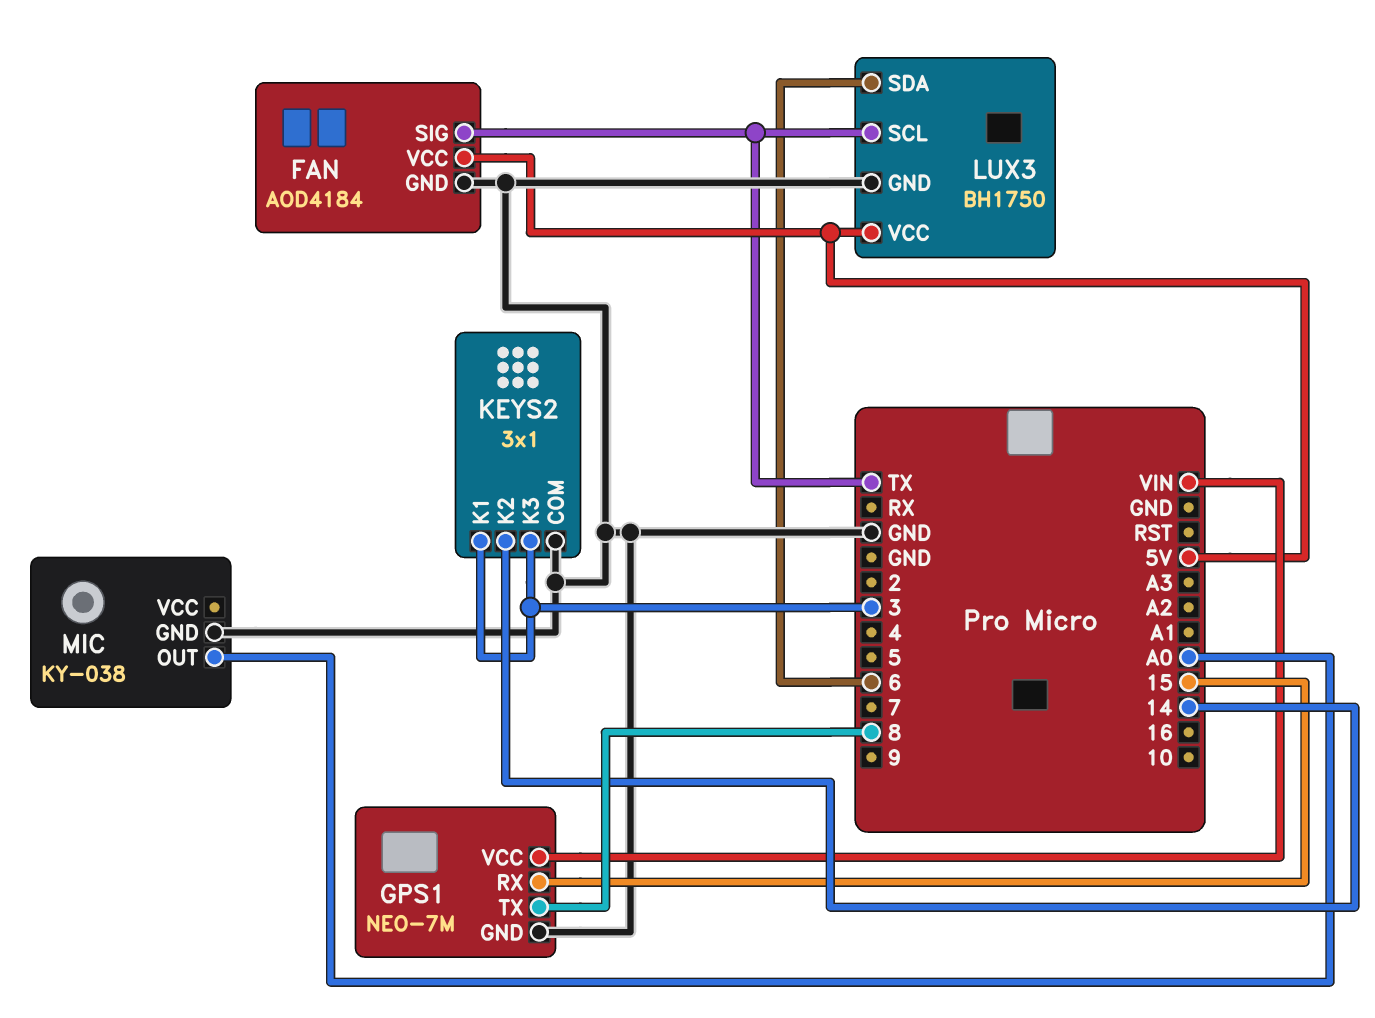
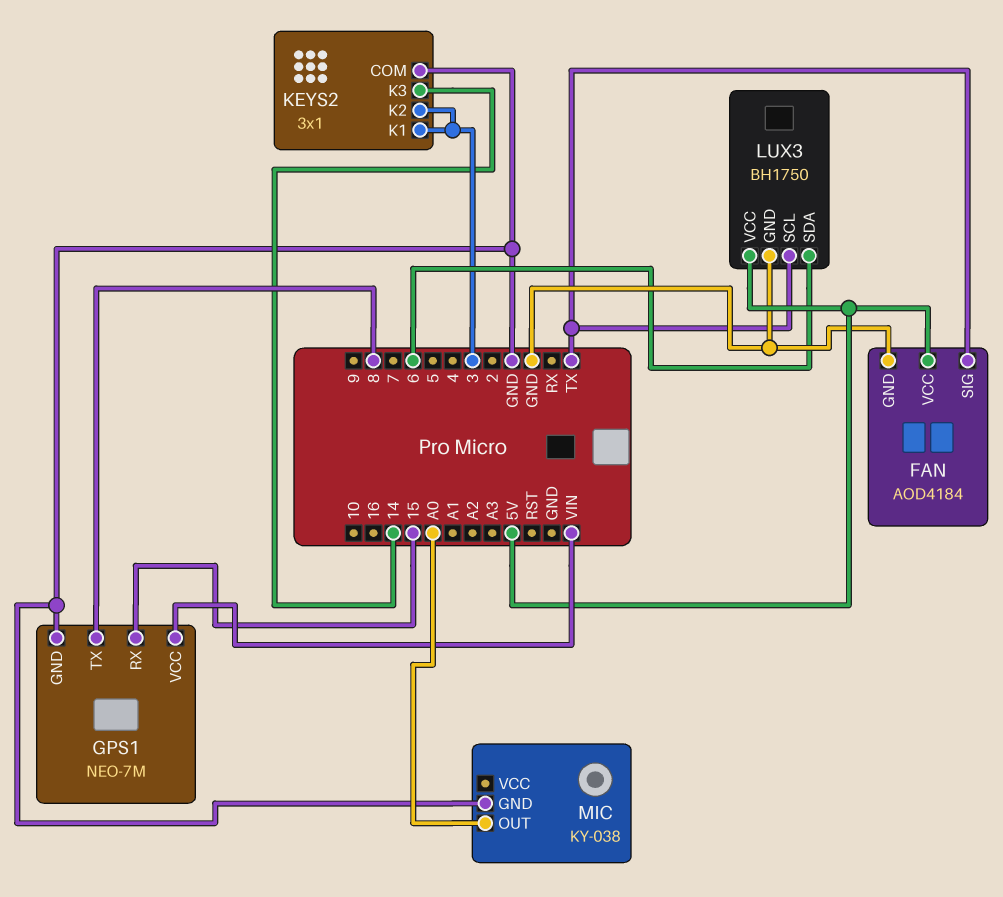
KEYS2 pin K2: 14 -> 3
KEYS2 pin K3: 3 -> 14

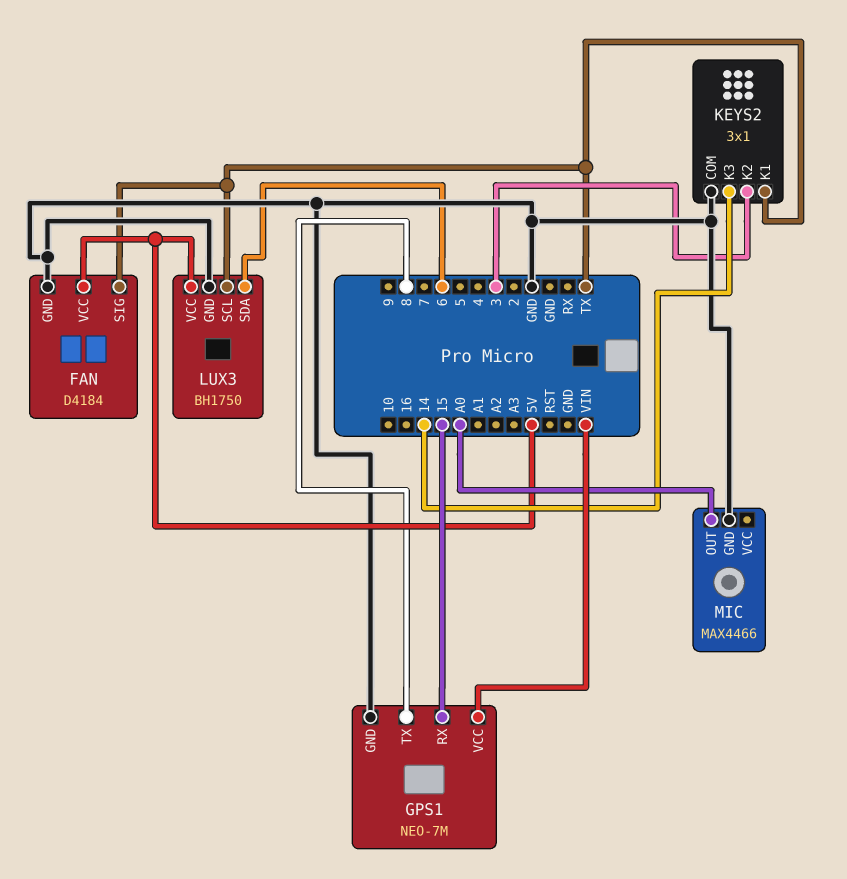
FAN: AOD4184 -> D4184
KEYS2 pin K1: 3 -> TX
MIC: KY-038 -> MAX4466

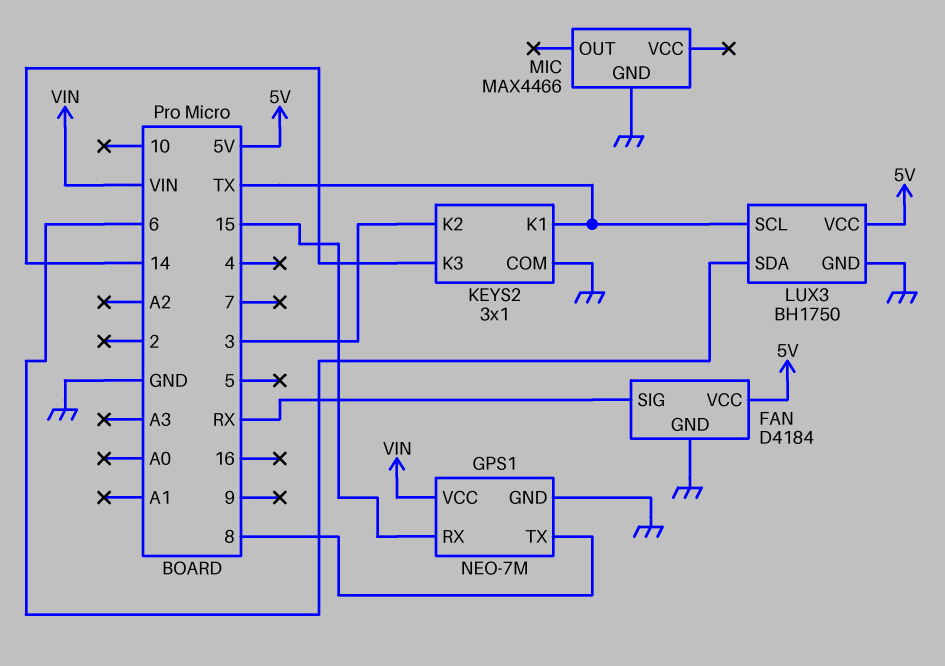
FAN pin SIG: TX -> RX
MIC pin OUT: A0 -> none

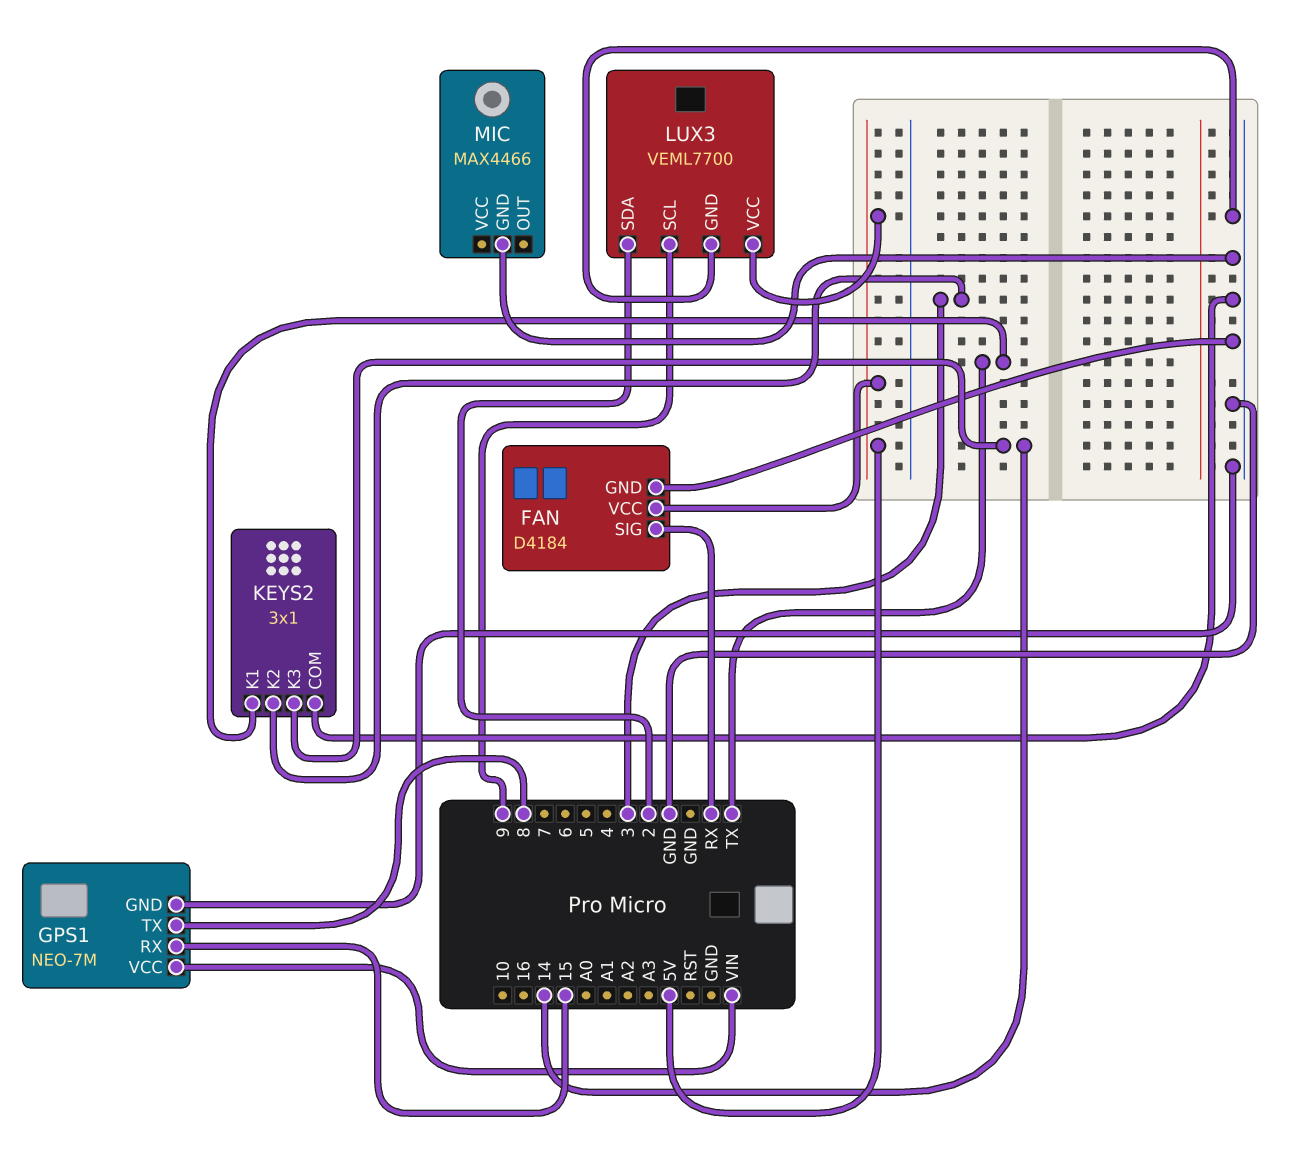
LUX3: BH1750 -> VEML7700
LUX3 pin SCL: TX -> 9
LUX3 pin SDA: 6 -> 2

